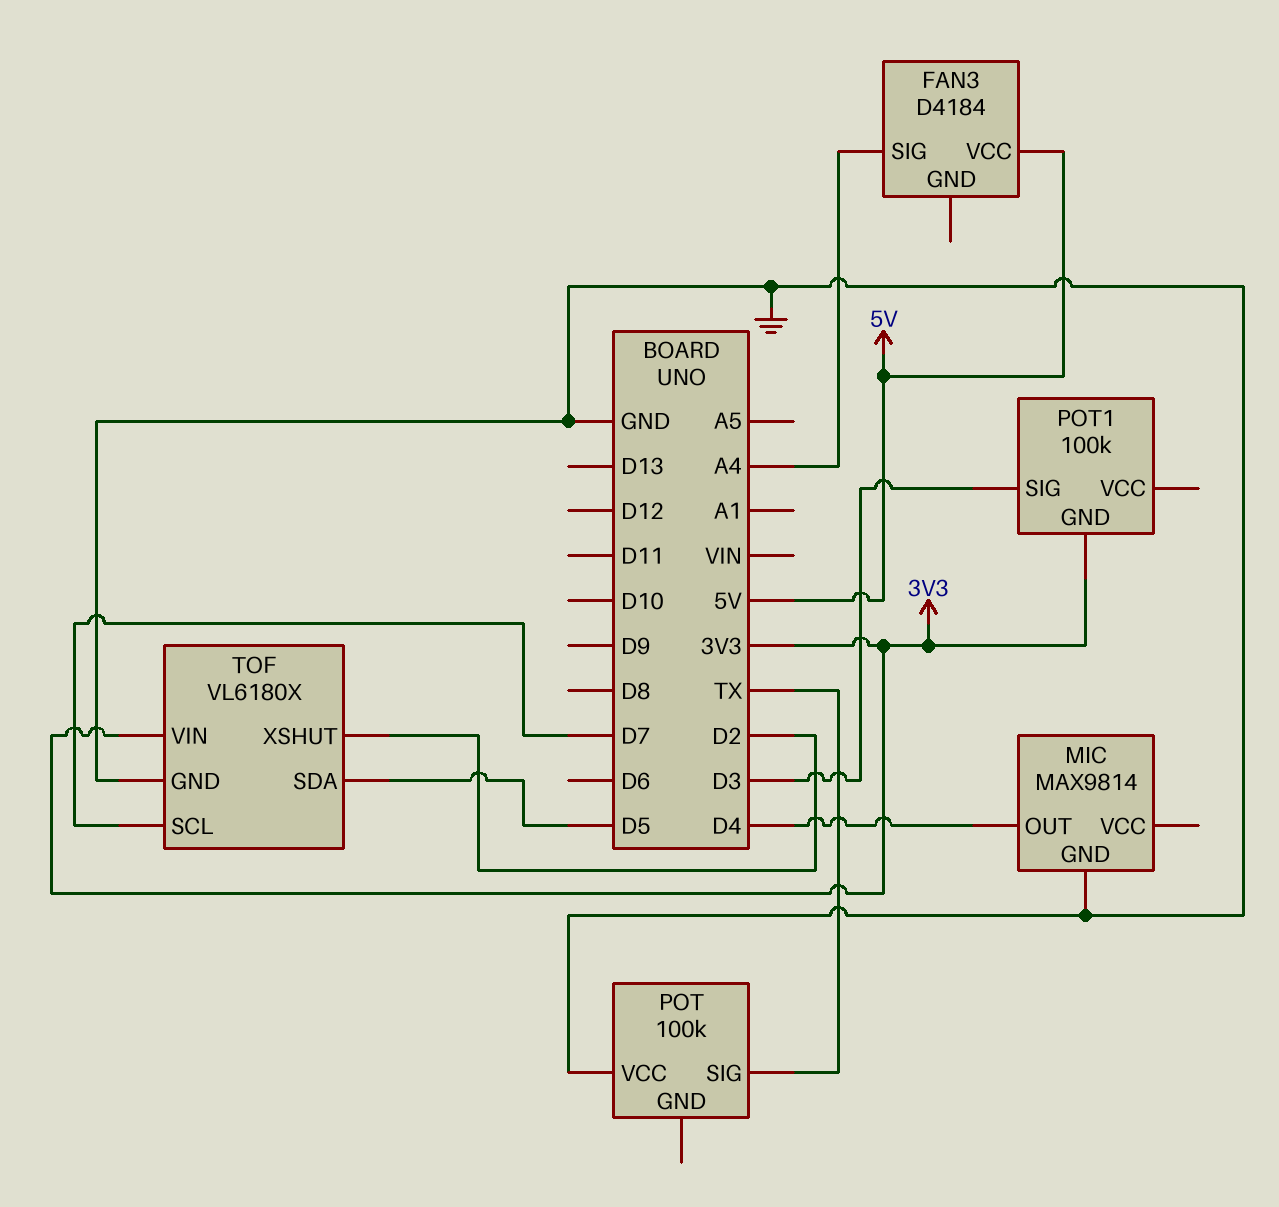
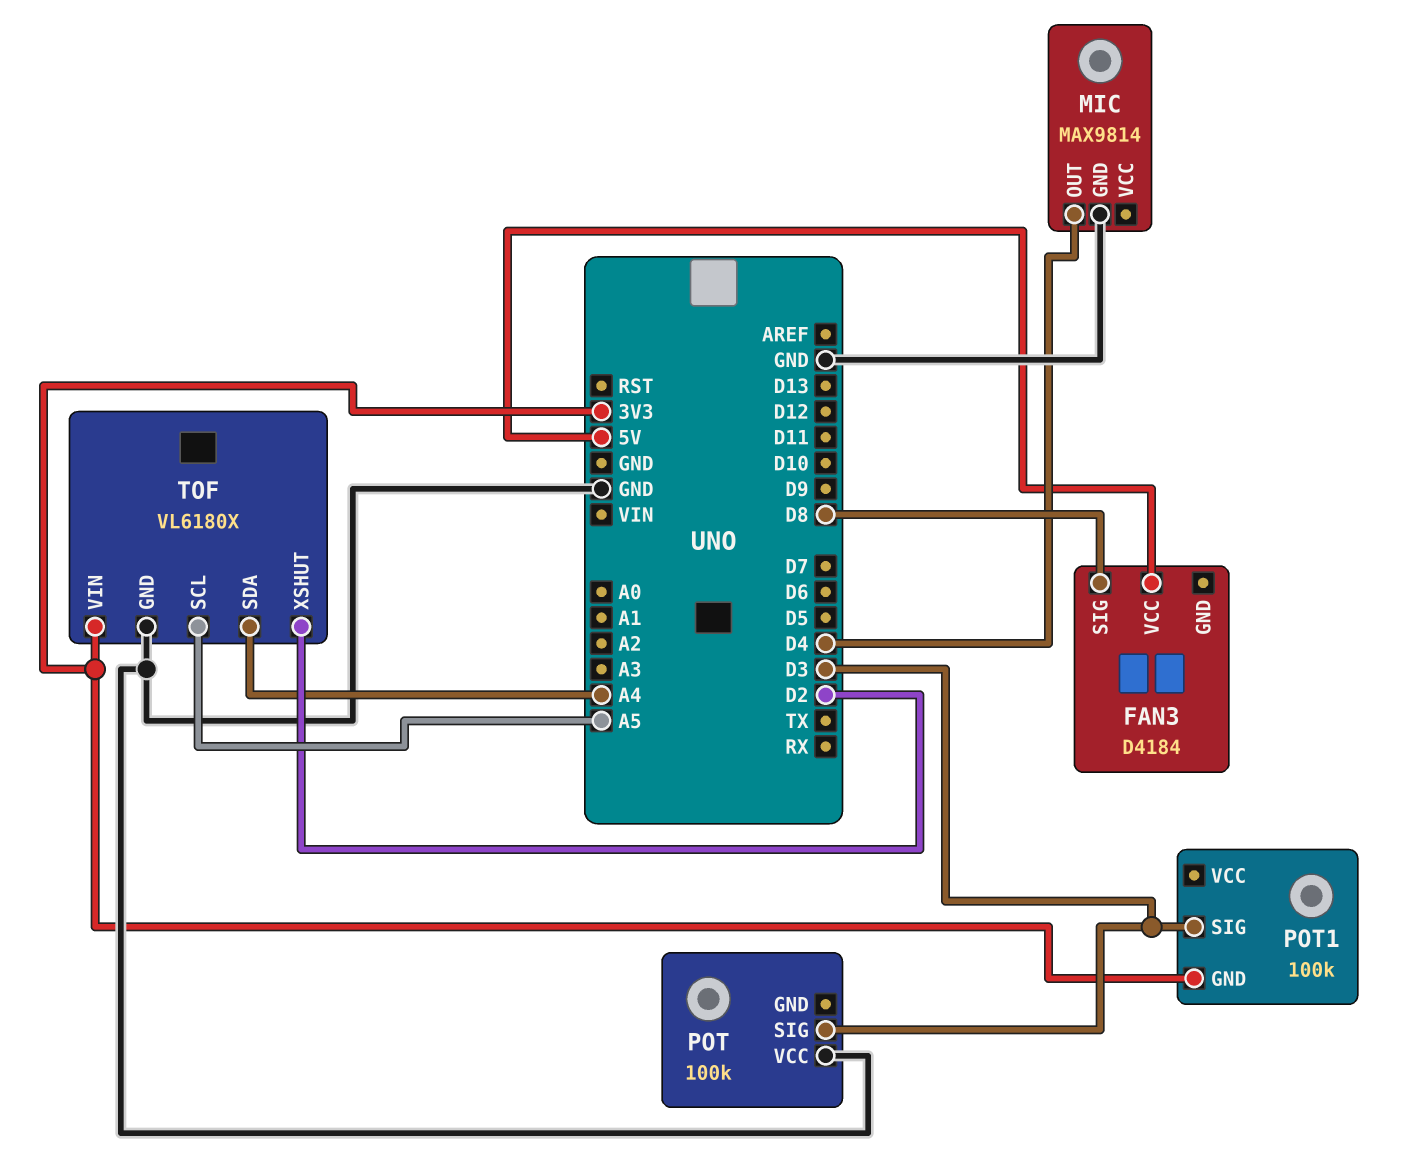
FAN3 pin SIG: A4 -> D8
POT pin SIG: TX -> D3
TOF pin SCL: D7 -> A5
TOF pin SDA: D5 -> A4

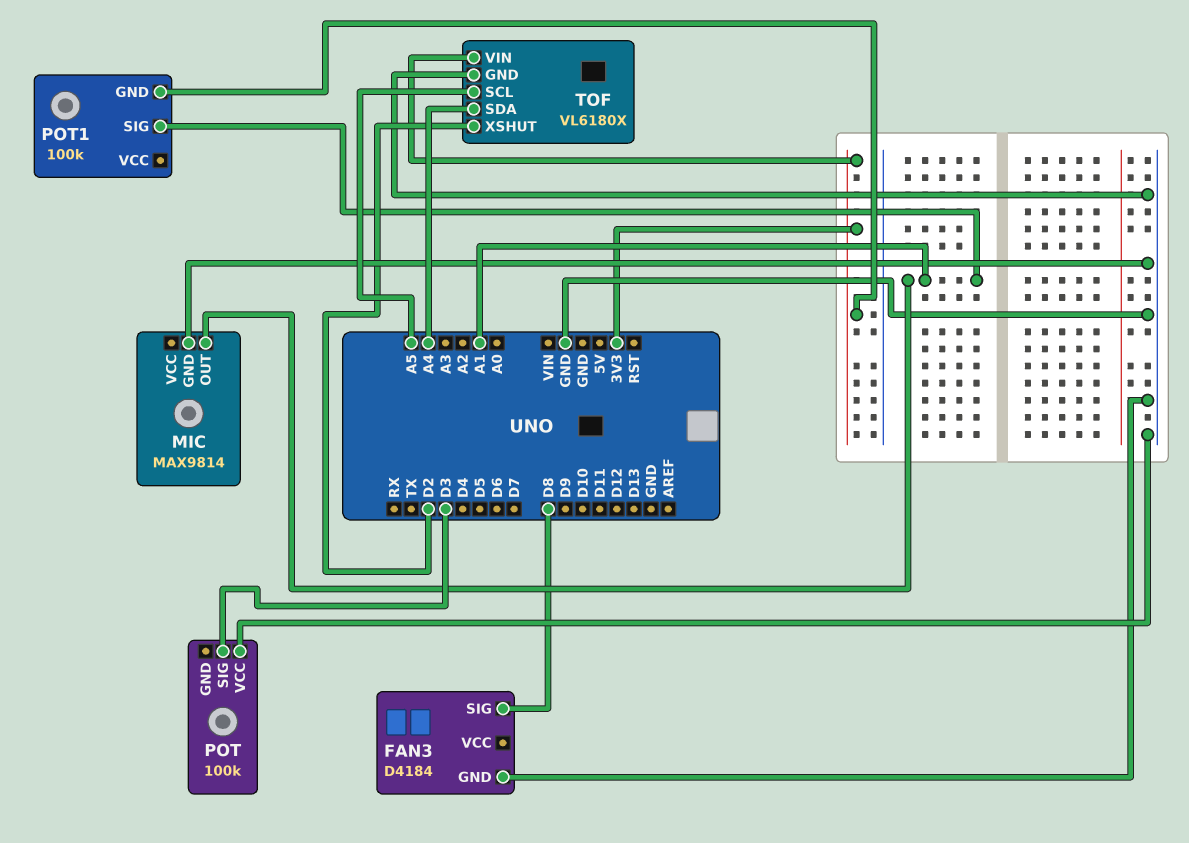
FAN3 pin GND: none -> GND
FAN3 pin VCC: 5V -> none
MIC pin OUT: D4 -> A1
POT1 pin SIG: D3 -> A1

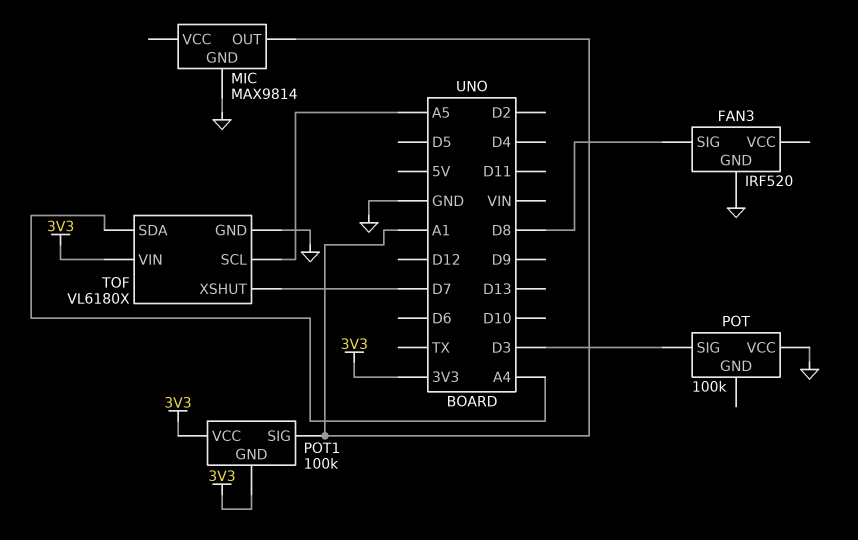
FAN3: D4184 -> IRF520
POT1 pin VCC: none -> 3V3
TOF pin XSHUT: D2 -> D7

